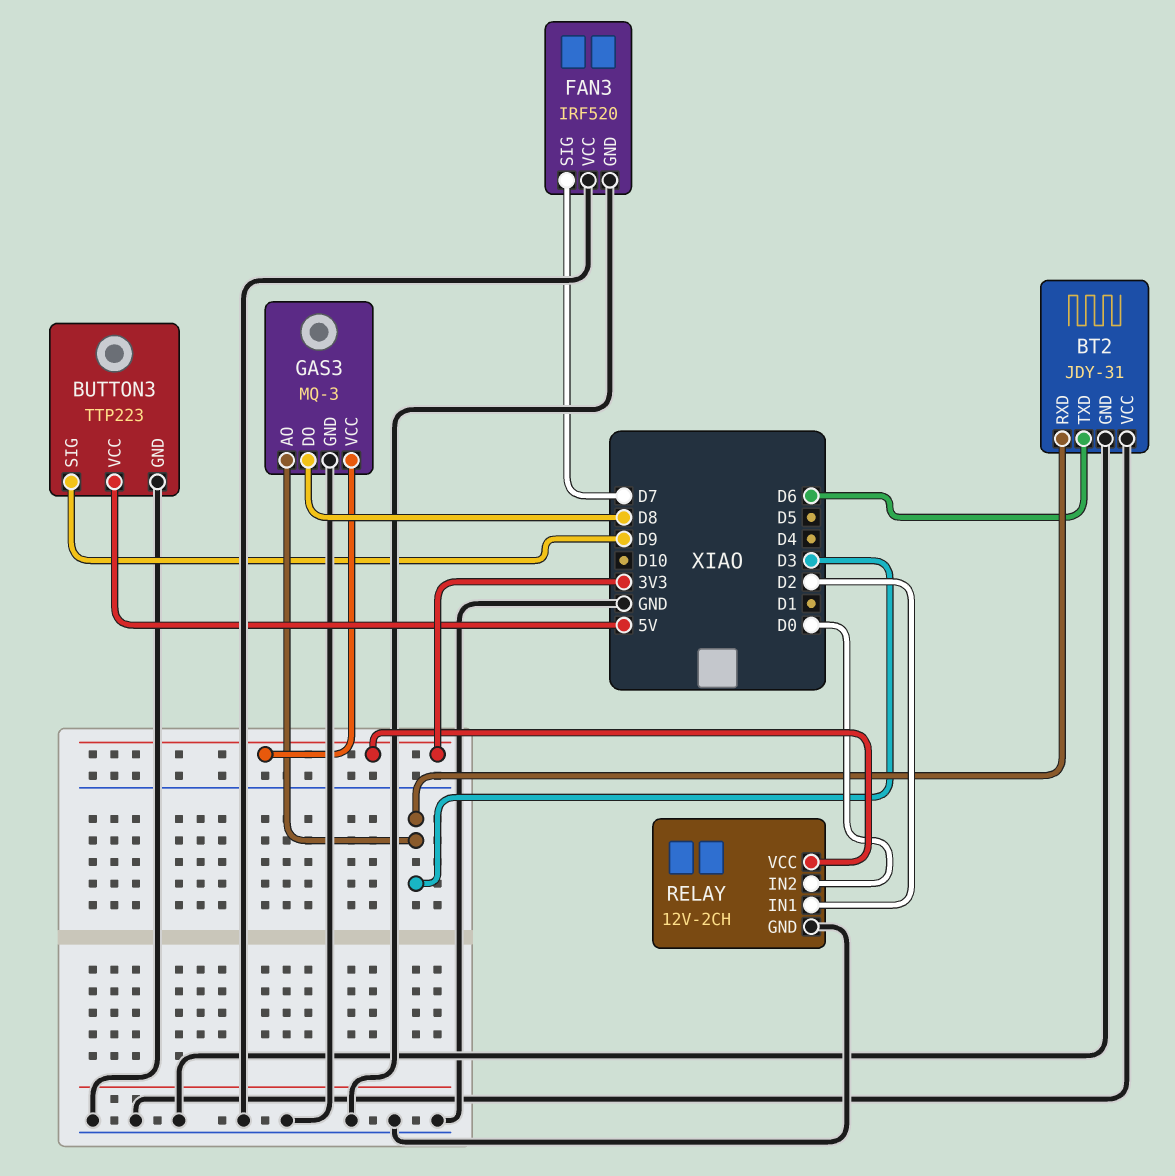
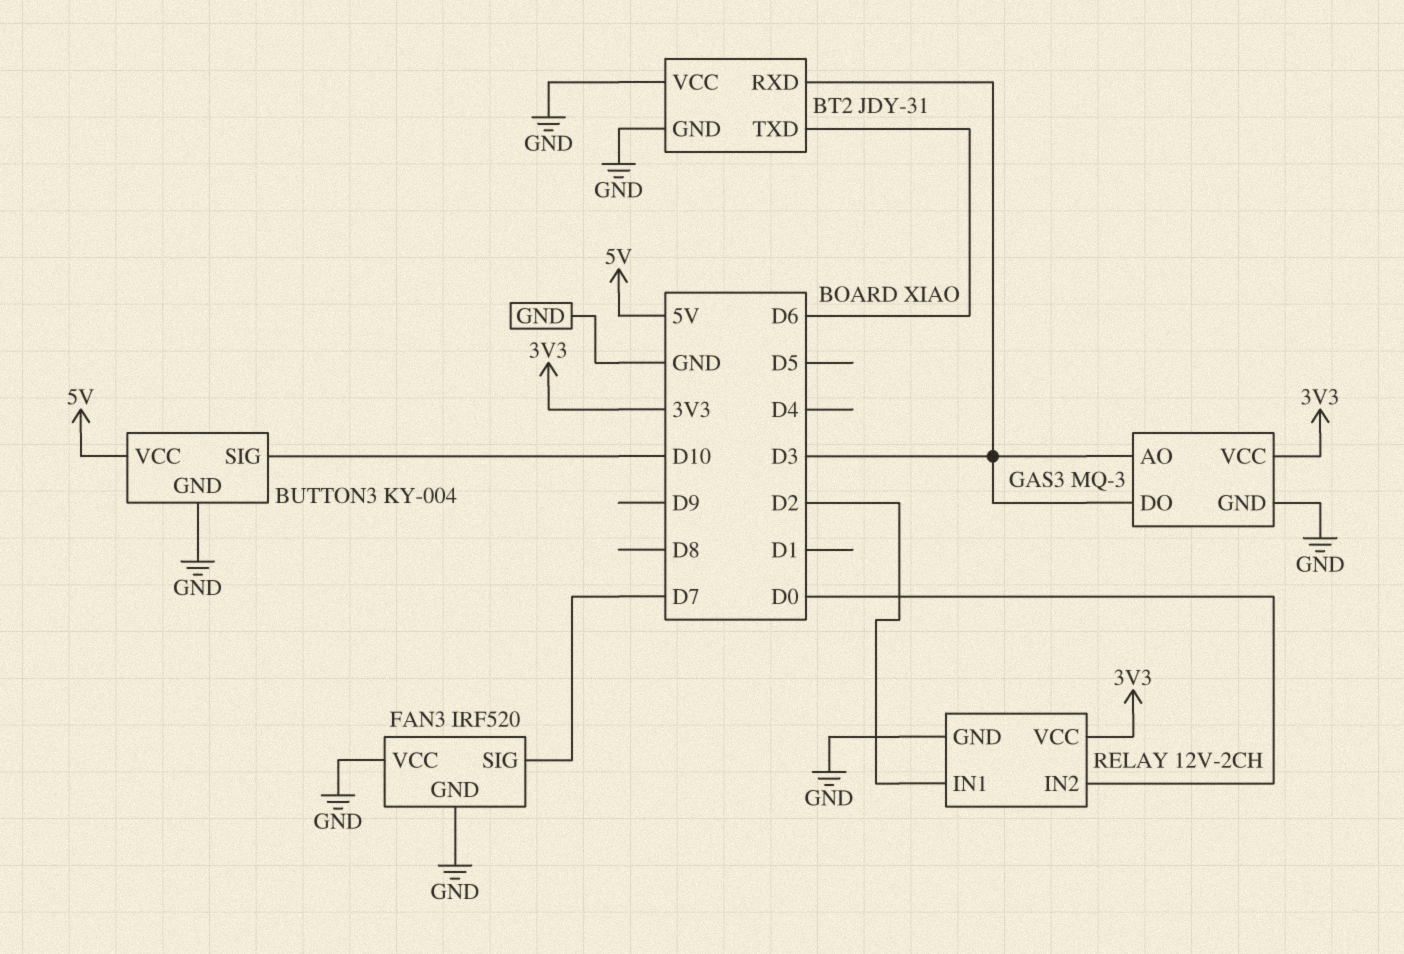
BUTTON3: TTP223 -> KY-004
BUTTON3 pin SIG: D9 -> D10
GAS3 pin DO: D8 -> D3

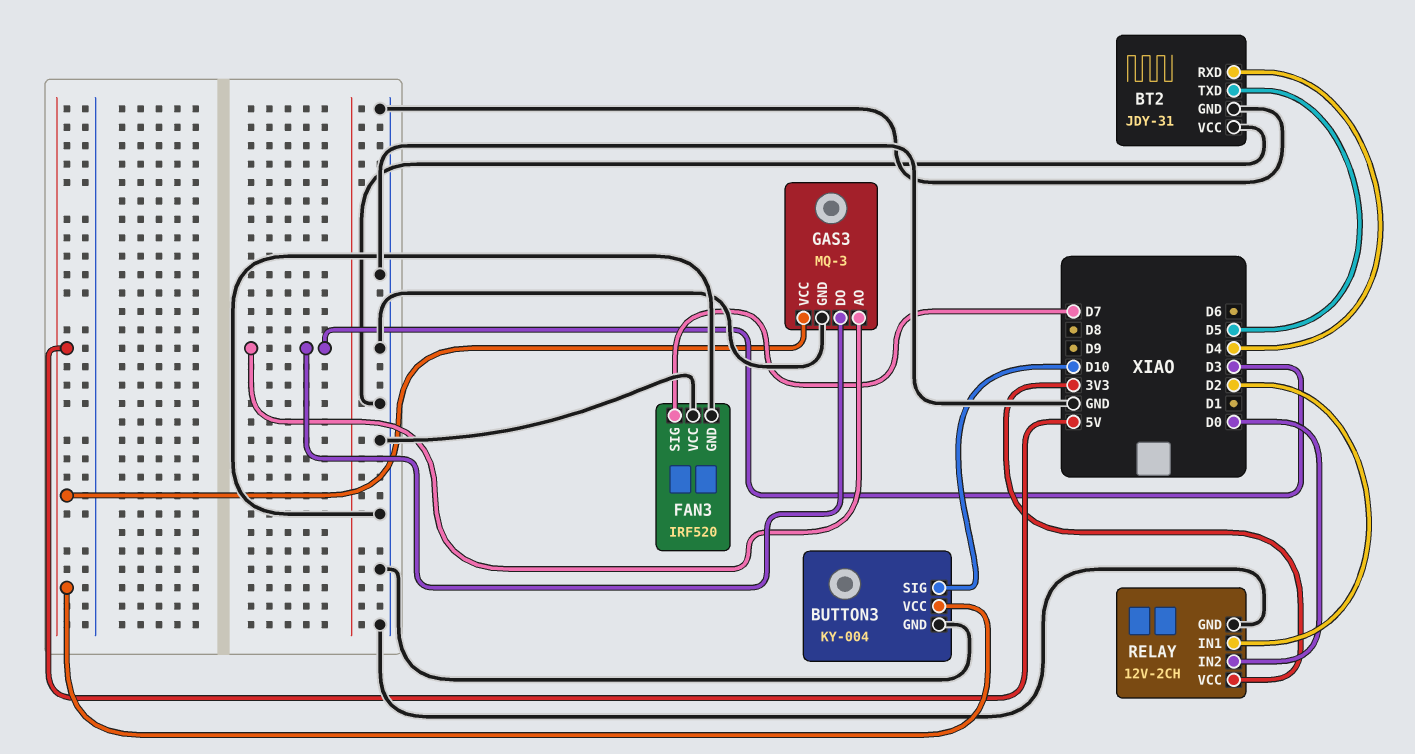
BT2 pin RXD: D3 -> D4
BT2 pin TXD: D6 -> D5
GAS3 pin VCC: 3V3 -> 5V

